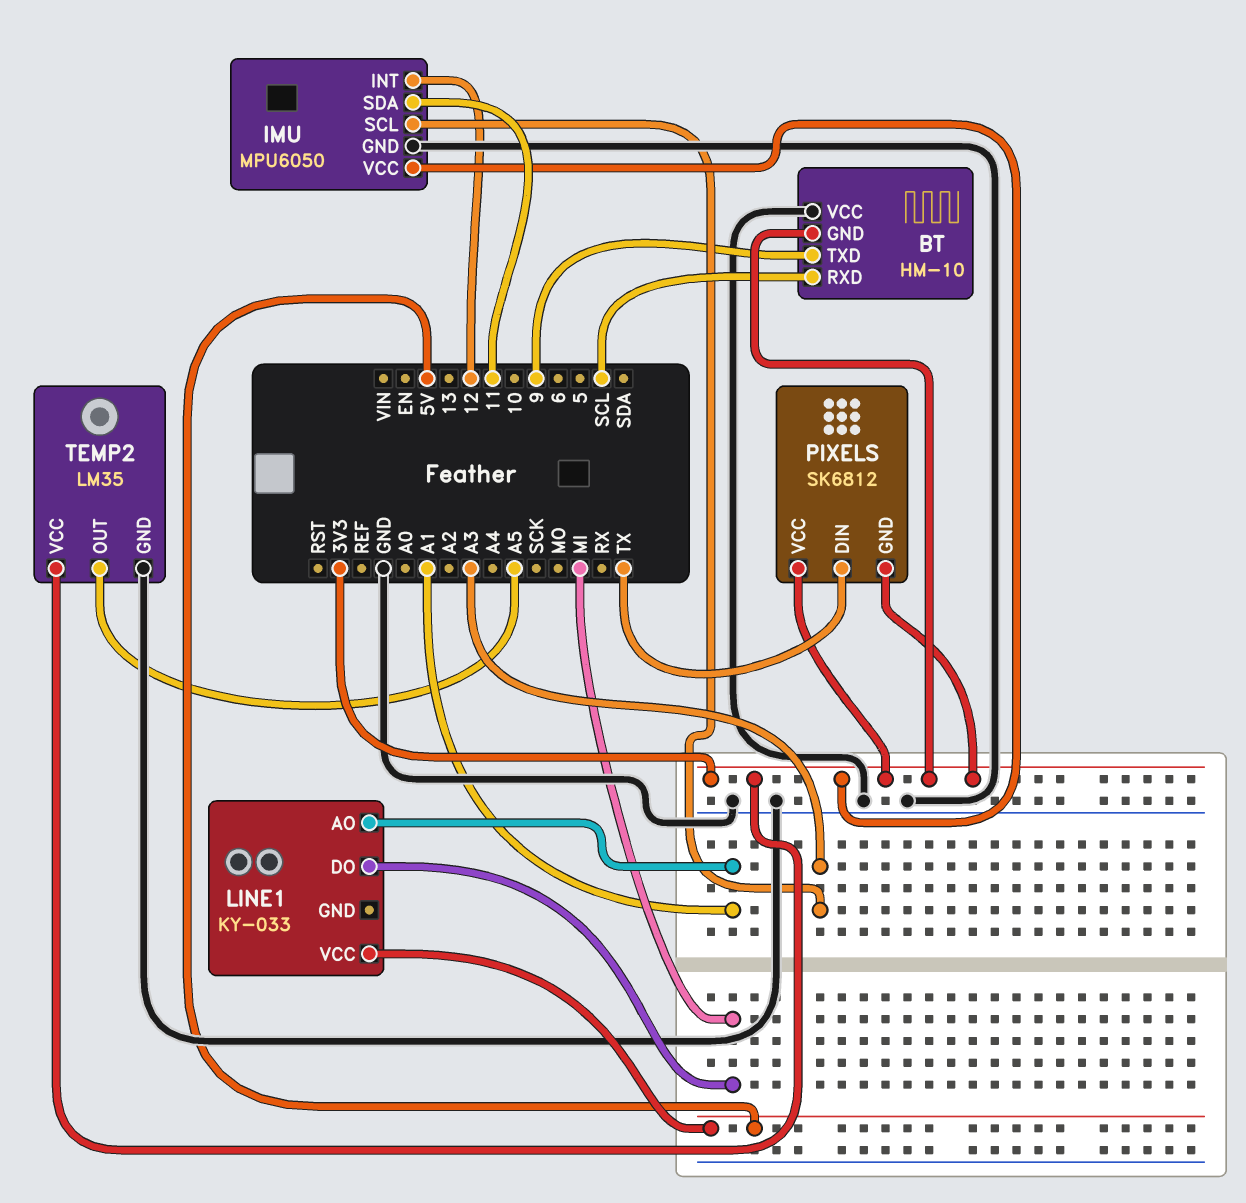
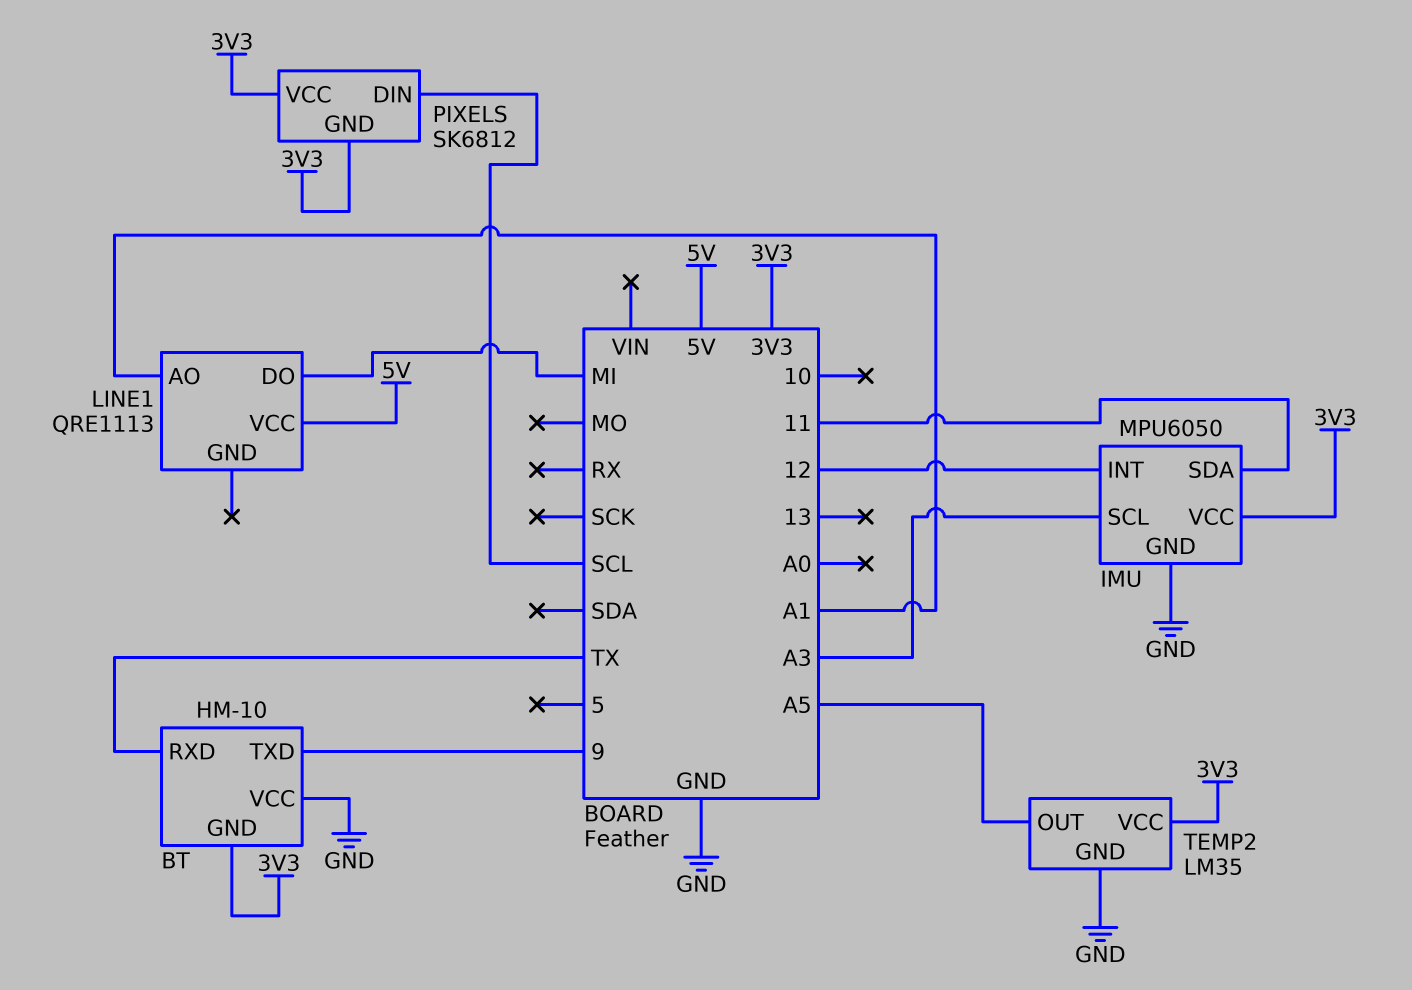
BT pin RXD: SCL -> TX
LINE1: KY-033 -> QRE1113
PIXELS pin DIN: TX -> SCL

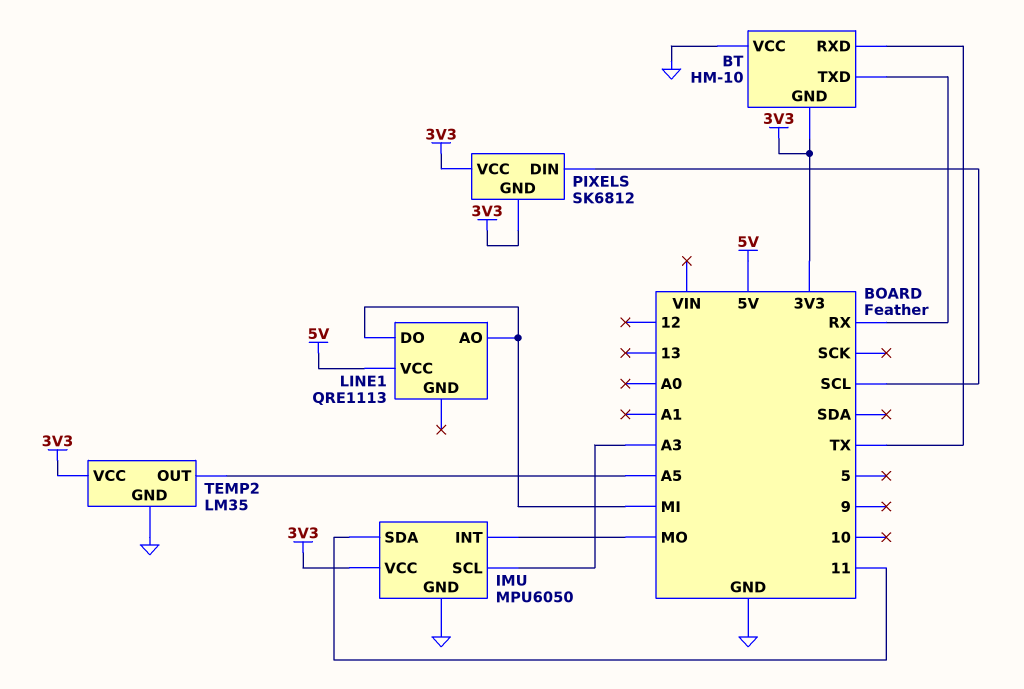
BT pin TXD: 9 -> RX
IMU pin INT: 12 -> MO
LINE1 pin AO: A1 -> MI

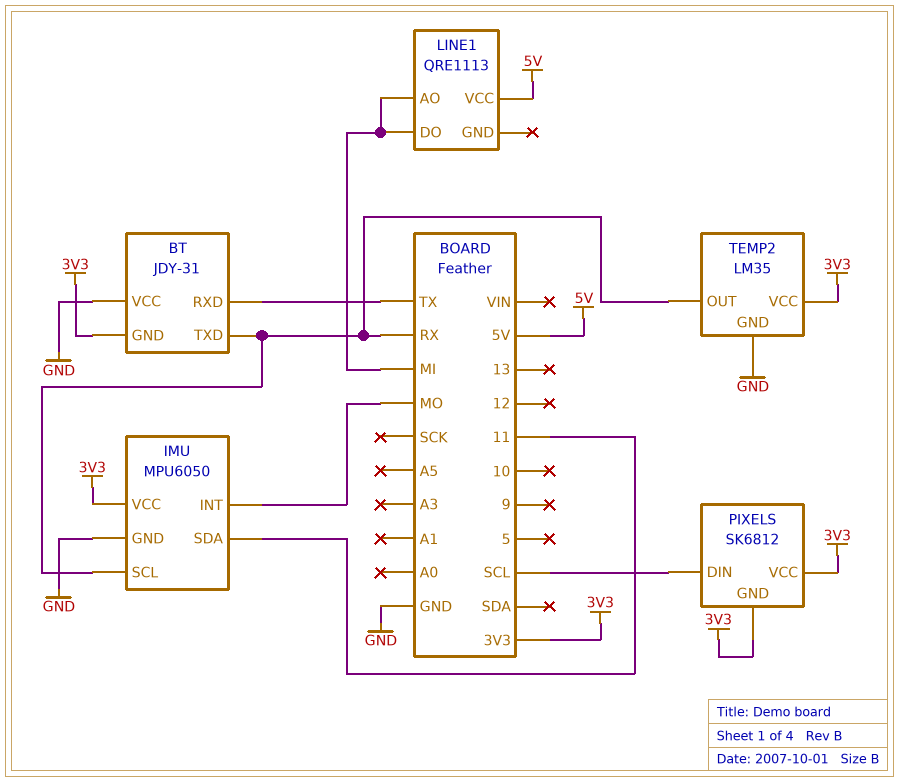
BT: HM-10 -> JDY-31
IMU pin SCL: A3 -> RX
TEMP2 pin OUT: A5 -> RX

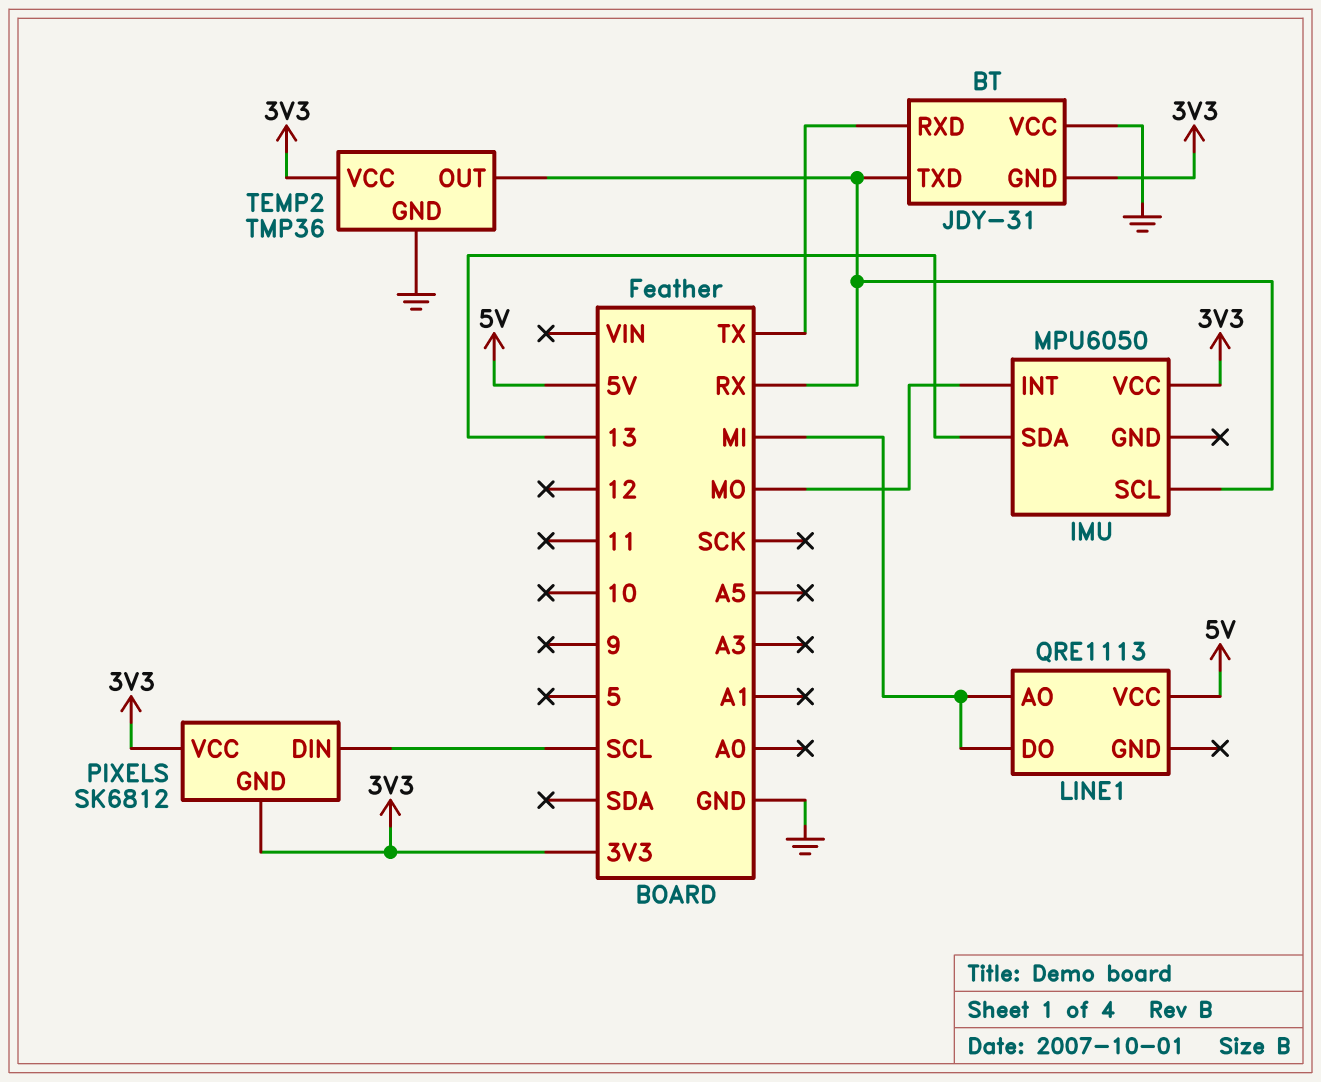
IMU pin GND: GND -> none
IMU pin SDA: 11 -> 13
TEMP2: LM35 -> TMP36

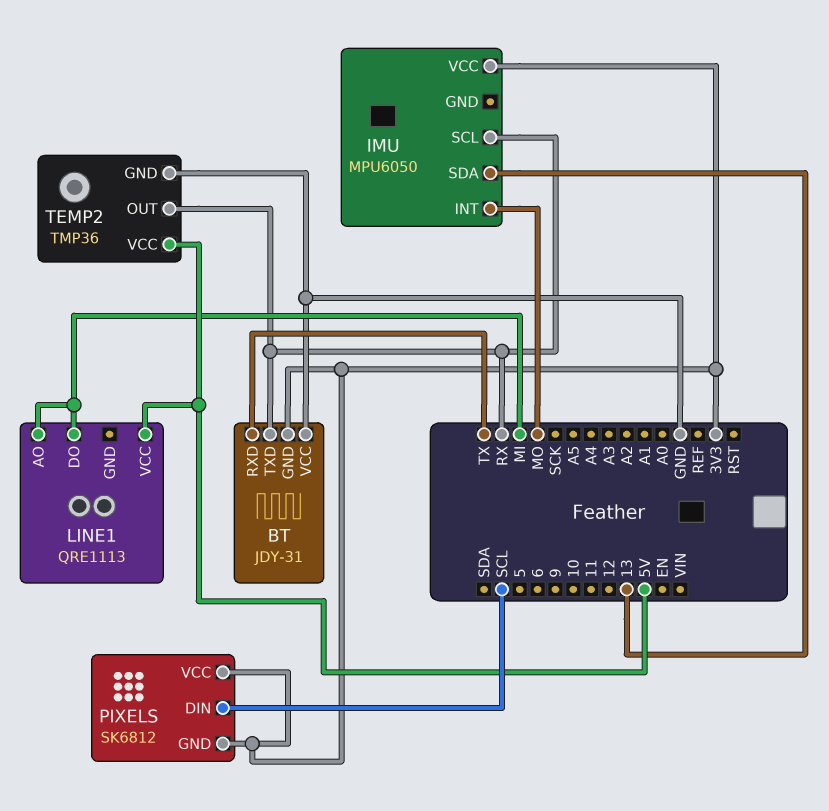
TEMP2 pin VCC: 3V3 -> 5V

